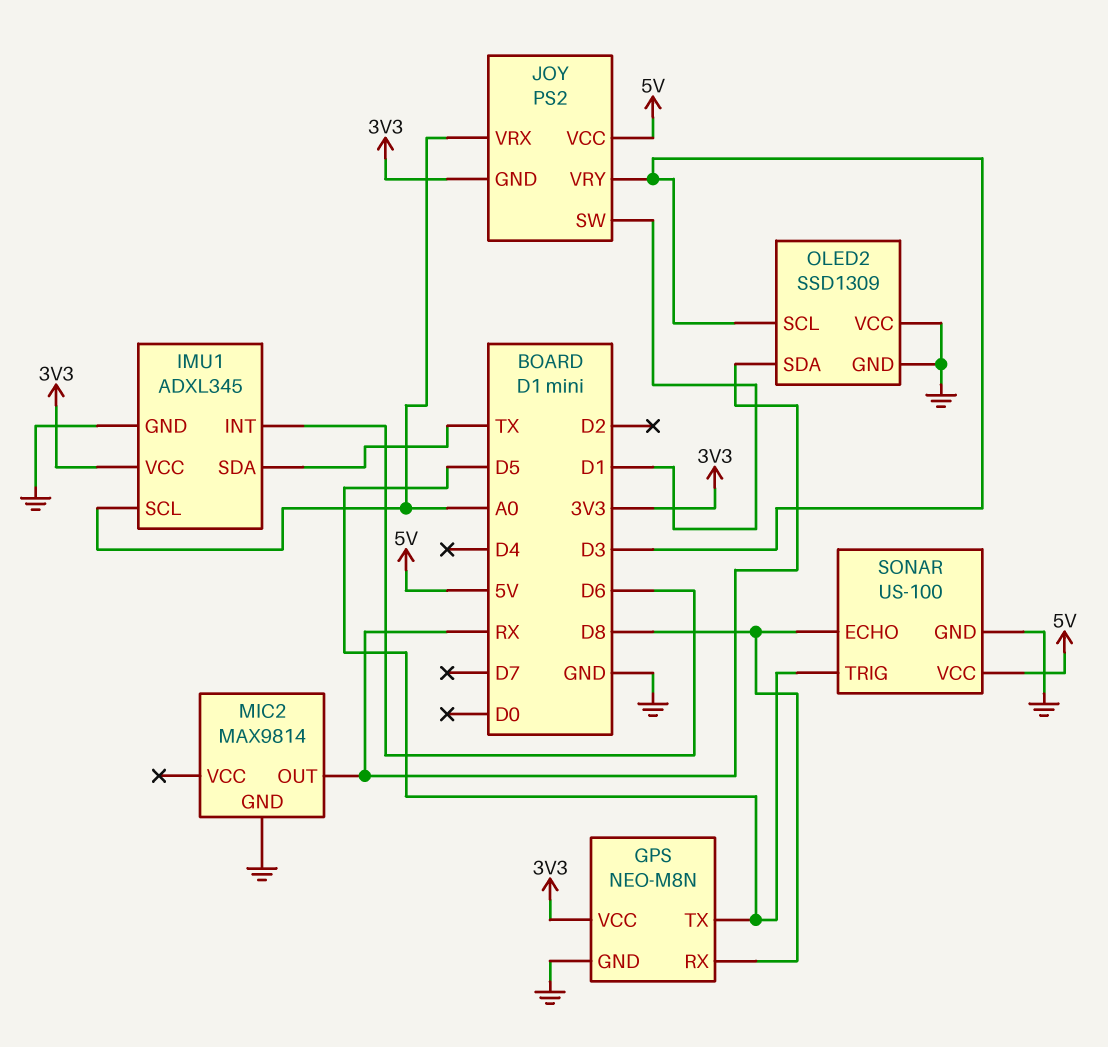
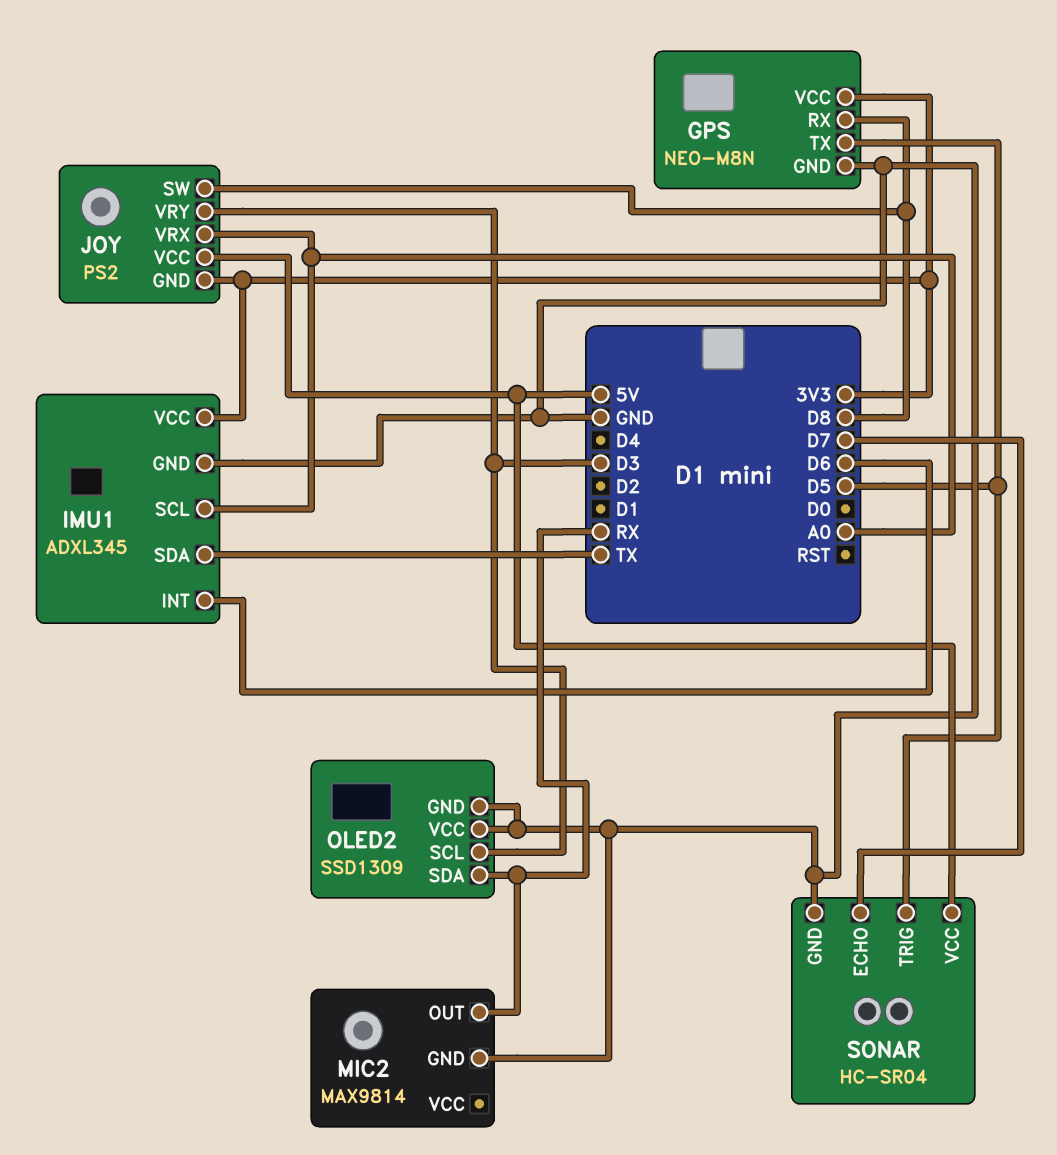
JOY pin SW: D1 -> D8
SONAR: US-100 -> HC-SR04
SONAR pin ECHO: D8 -> D7

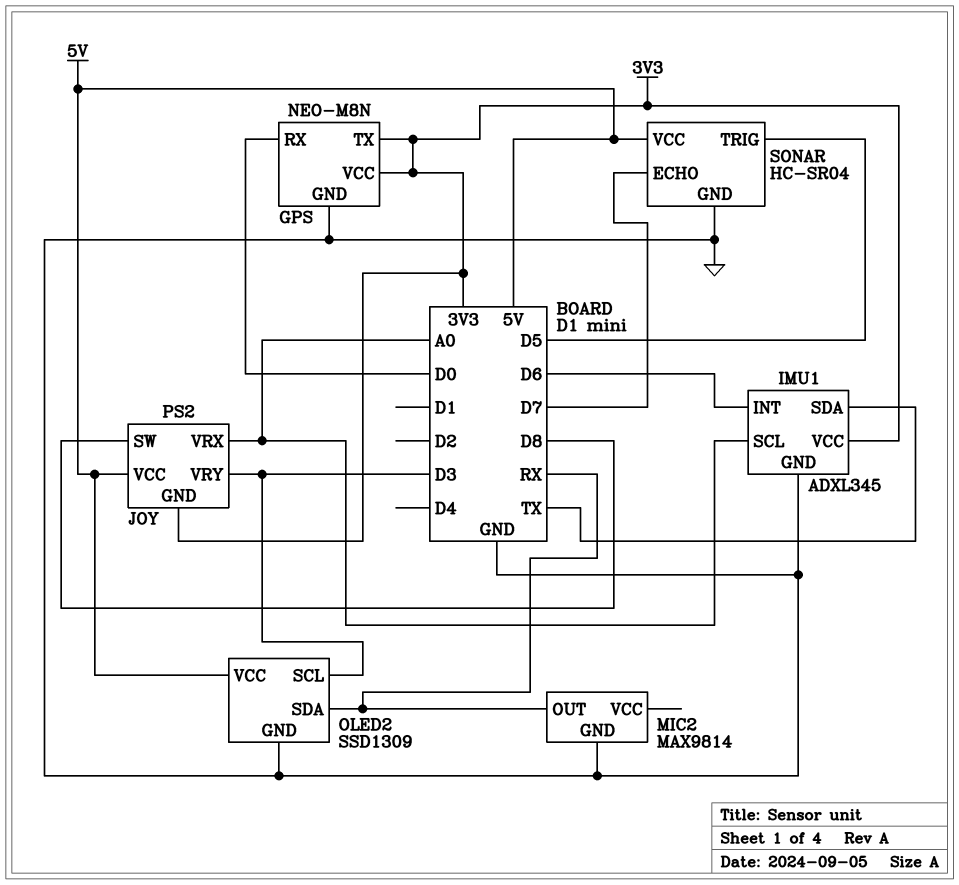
GPS pin RX: D8 -> D0
GPS pin TX: D5 -> 3V3
OLED2 pin VCC: GND -> 5V

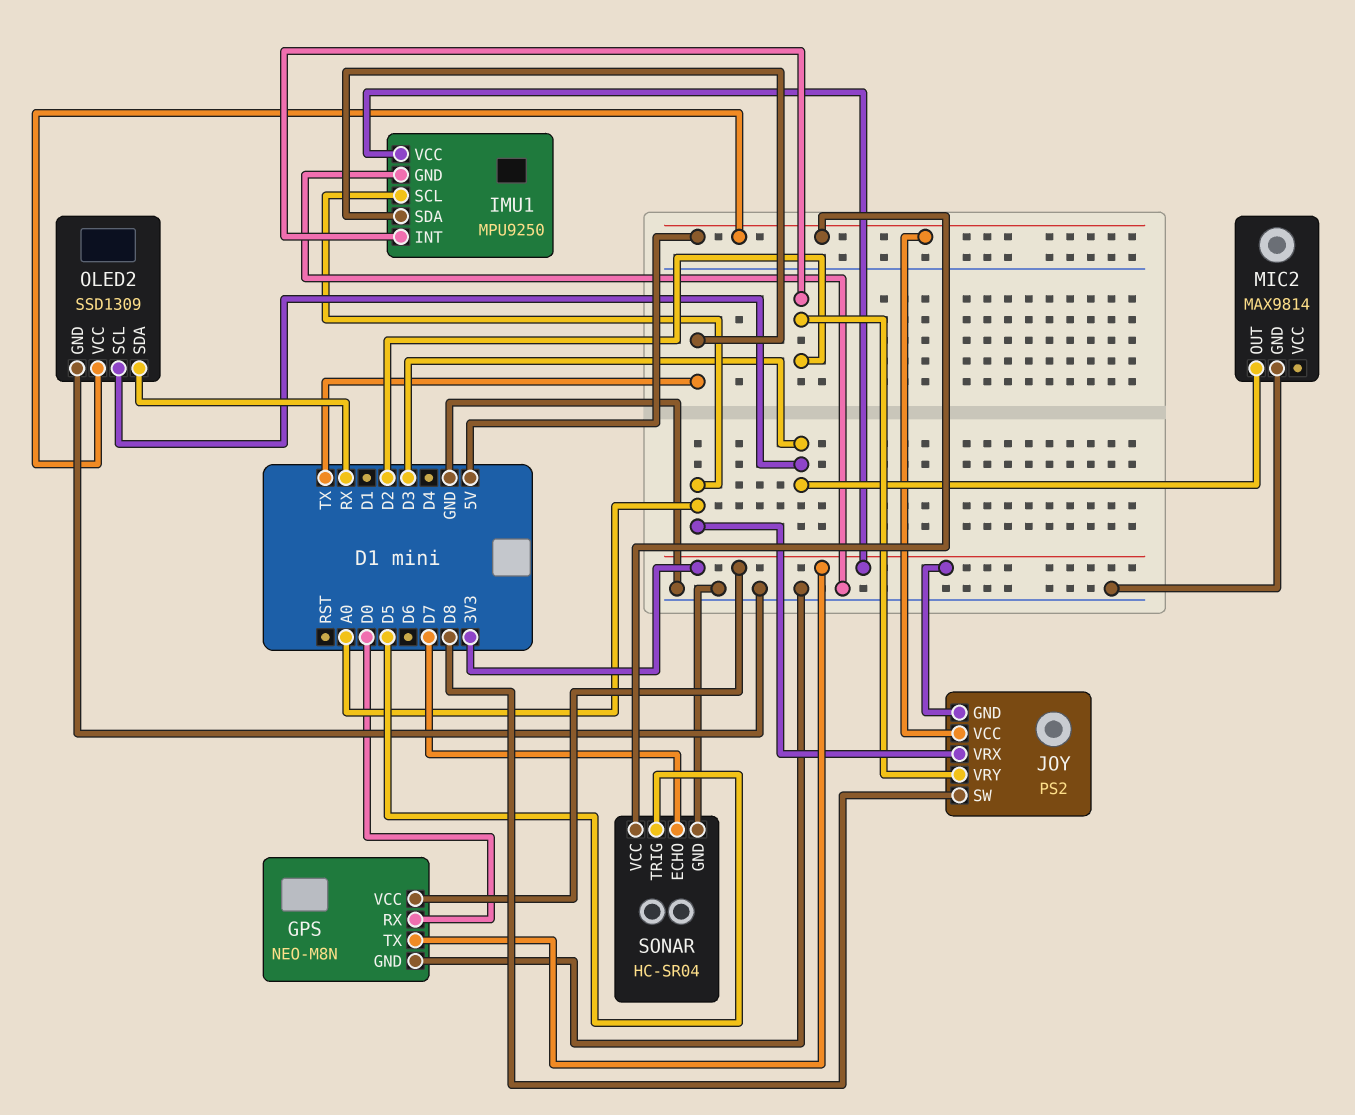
IMU1: ADXL345 -> MPU9250
IMU1 pin INT: D6 -> D2
JOY pin VRY: D3 -> D2
MIC2 pin OUT: RX -> D3

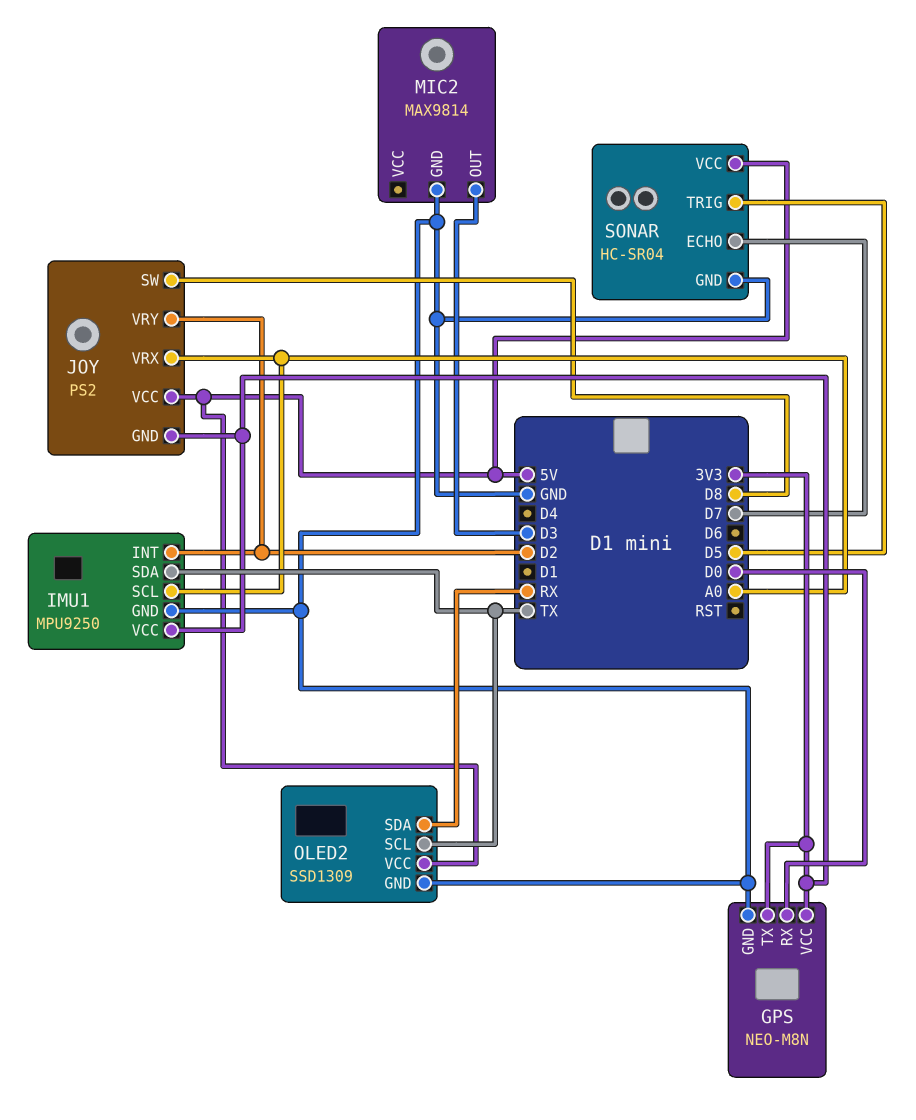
OLED2 pin SCL: D3 -> TX

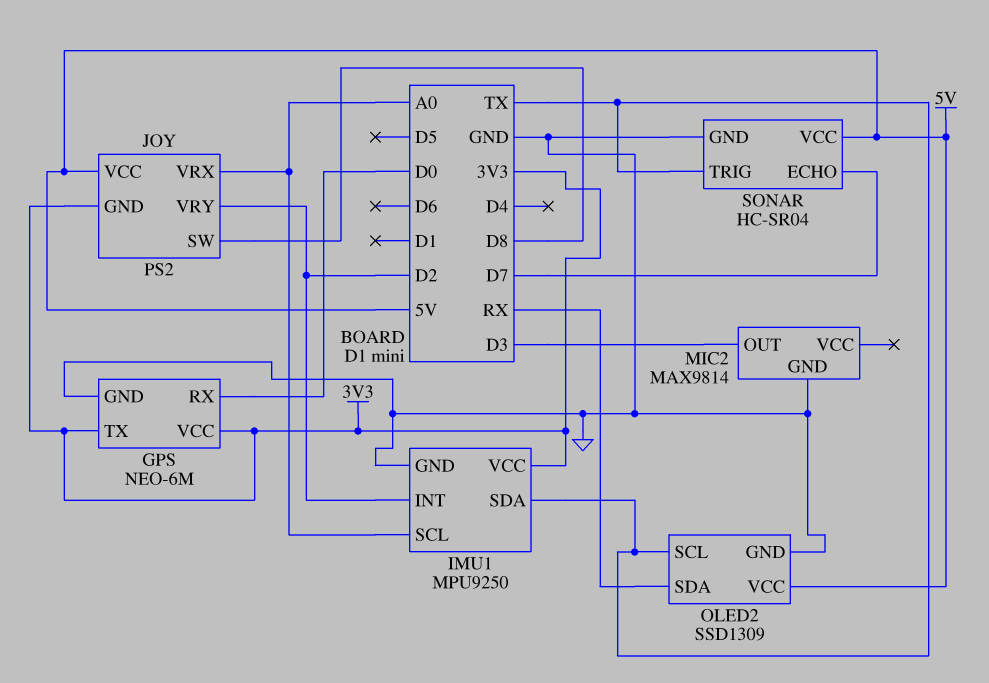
GPS: NEO-M8N -> NEO-6M
SONAR pin TRIG: D5 -> TX

